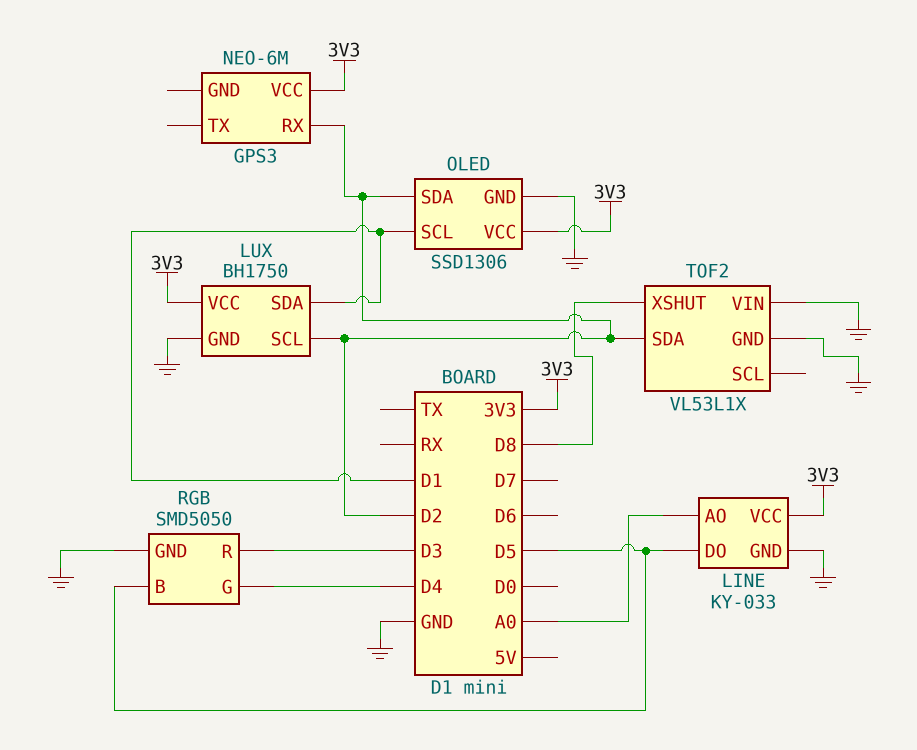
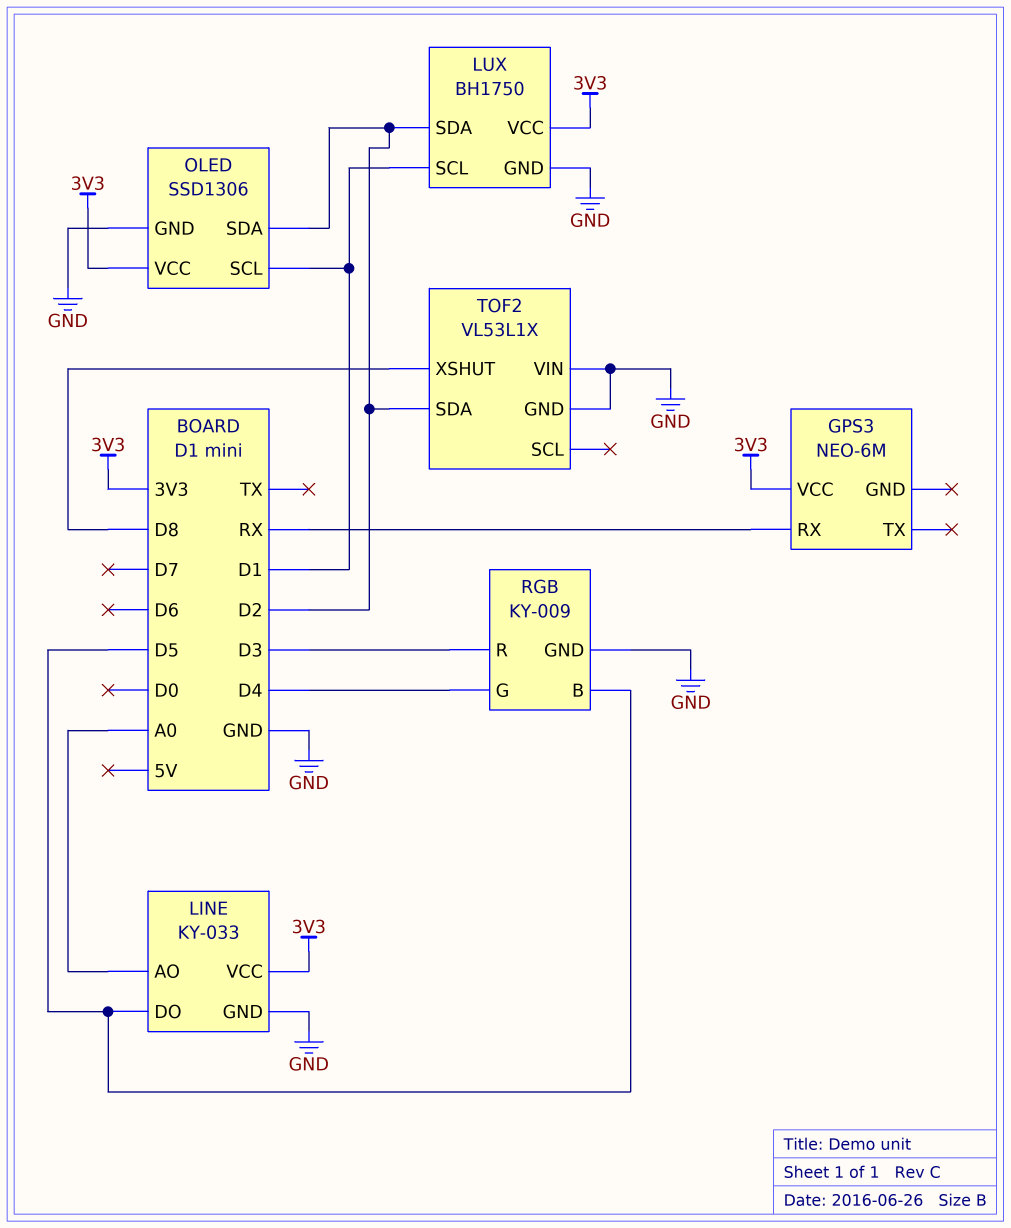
GPS3 pin RX: D2 -> RX
LUX pin SCL: D2 -> D1
LUX pin SDA: D1 -> D2
RGB: SMD5050 -> KY-009

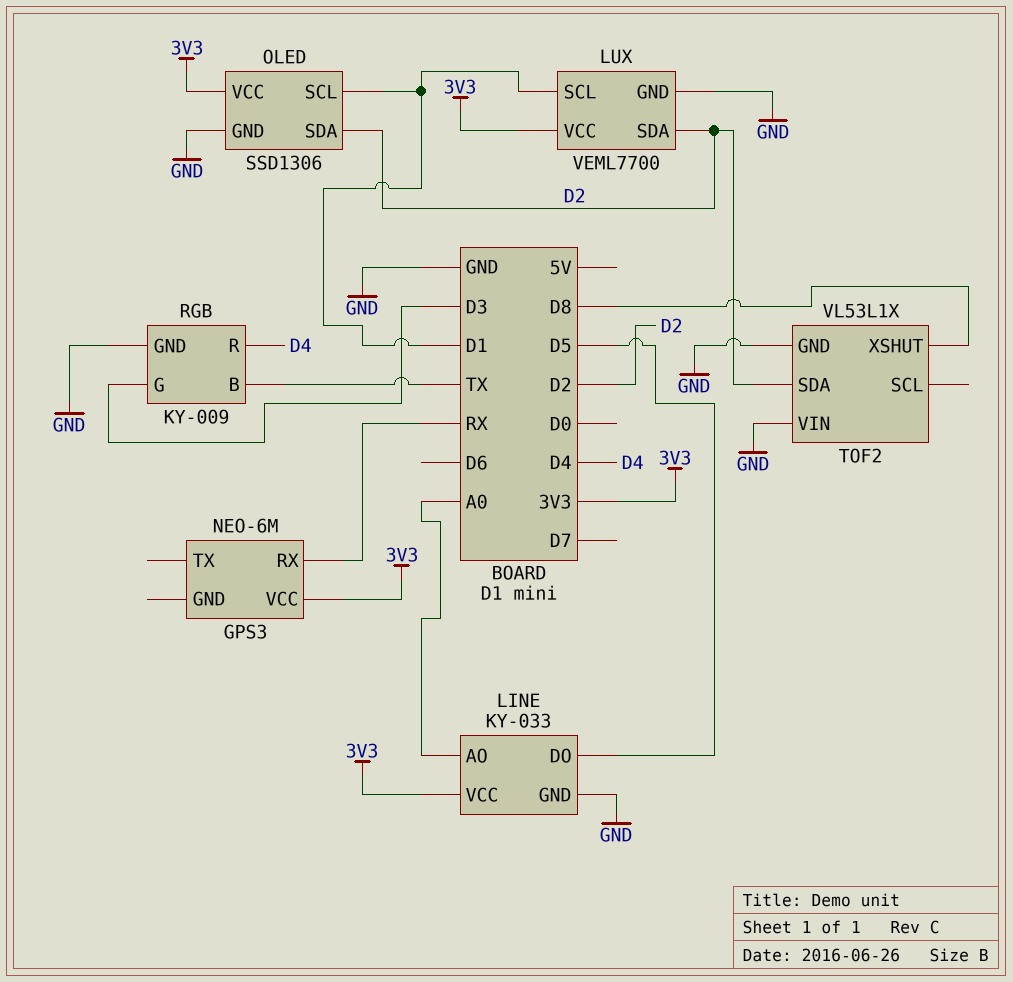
LUX: BH1750 -> VEML7700
RGB pin B: D5 -> TX
RGB pin G: D4 -> D3
RGB pin R: D3 -> D4

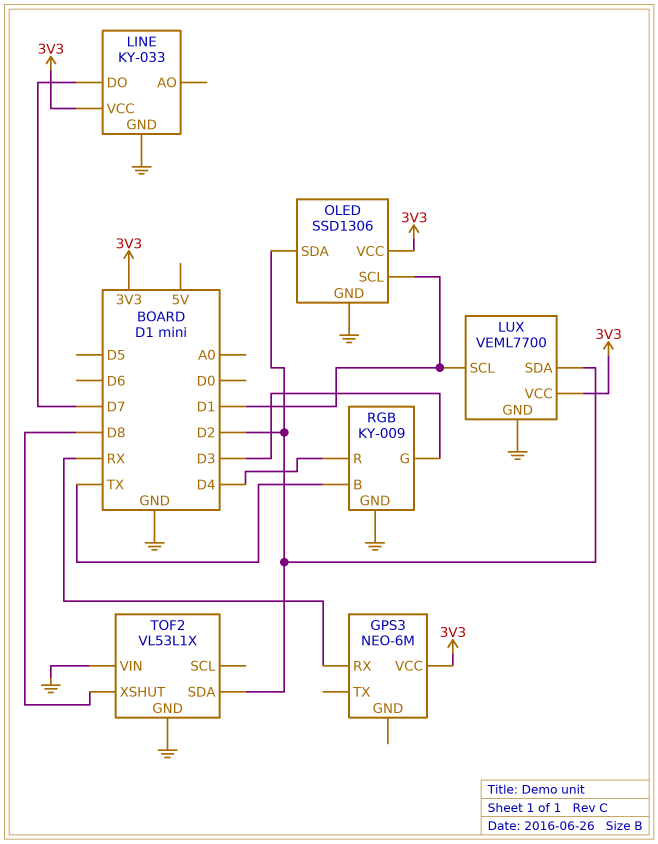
LINE pin AO: A0 -> none
LINE pin DO: D5 -> D7

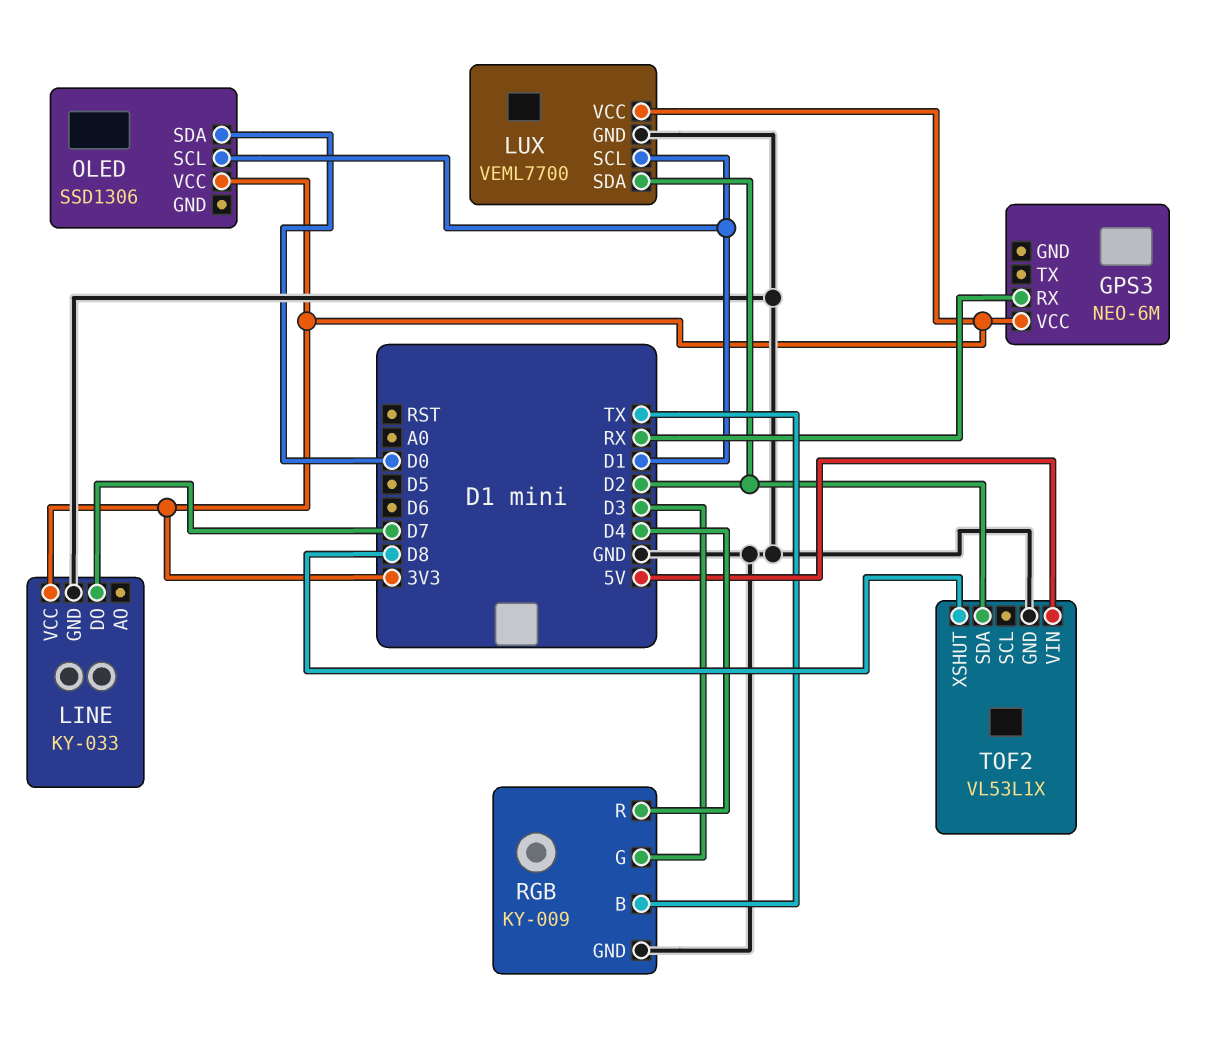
OLED pin GND: GND -> none
OLED pin SDA: D2 -> D0
TOF2 pin VIN: GND -> 5V

